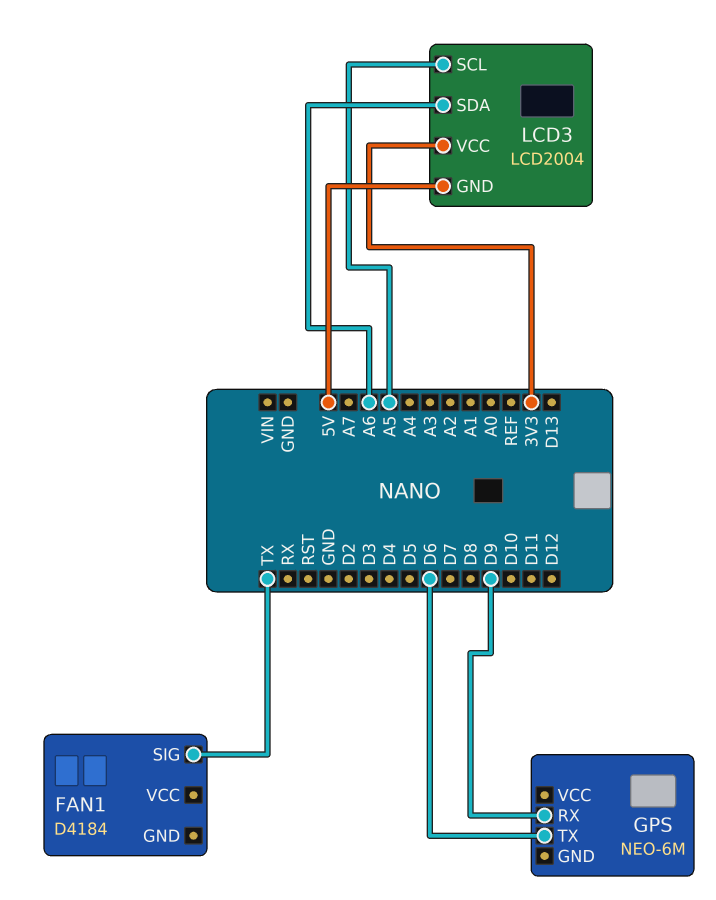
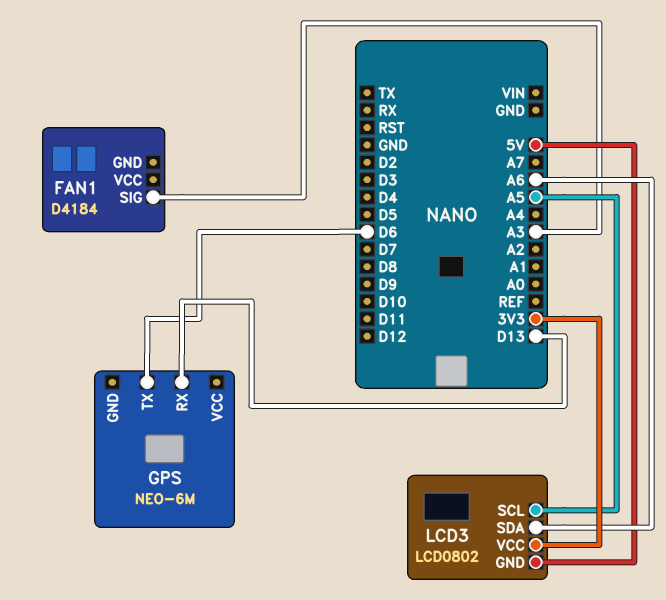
FAN1 pin SIG: TX -> A3
GPS pin RX: D9 -> D13
LCD3: LCD2004 -> LCD0802

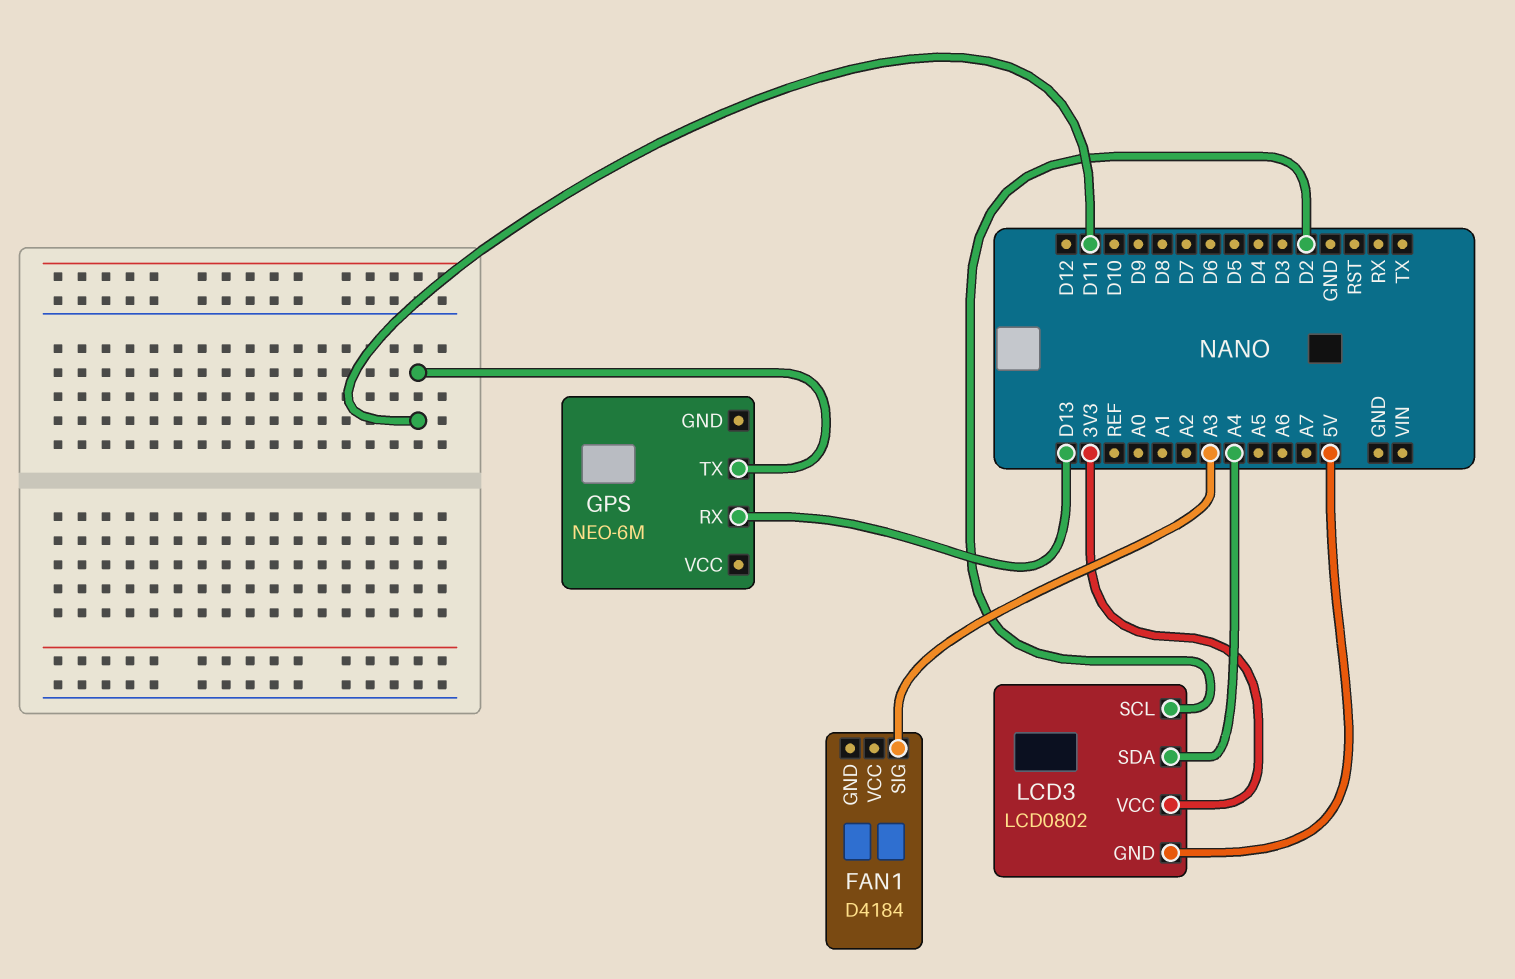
GPS pin TX: D6 -> D11
LCD3 pin SCL: A5 -> D2
LCD3 pin SDA: A6 -> A4

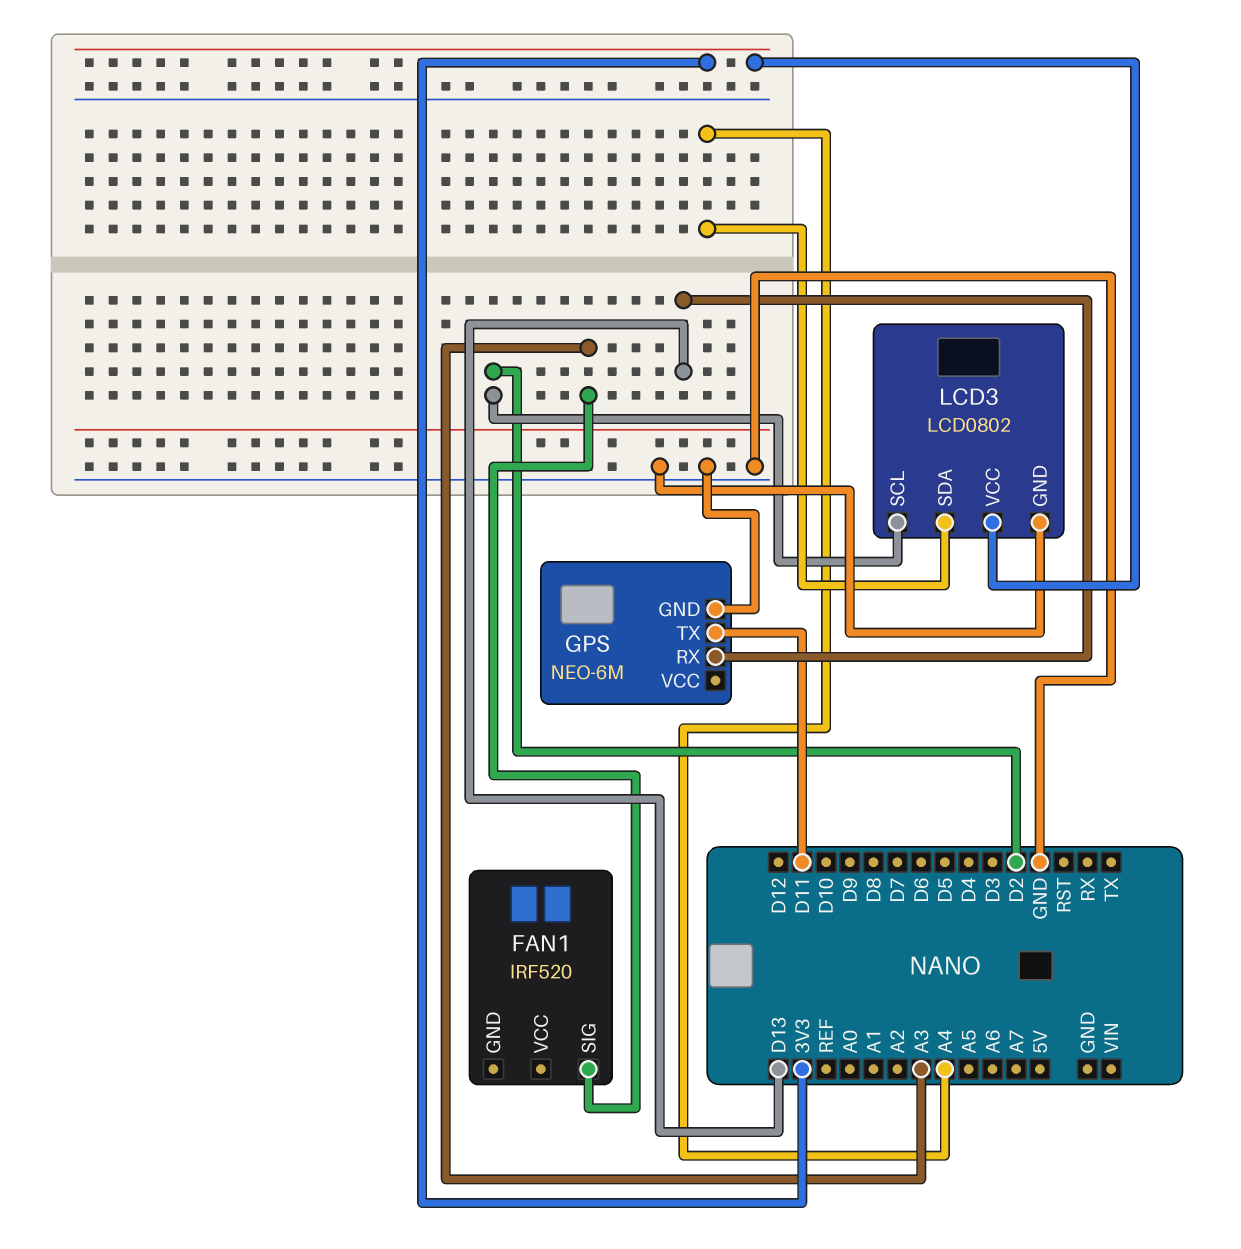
FAN1: D4184 -> IRF520
GPS pin GND: none -> GND
LCD3 pin GND: 5V -> GND

